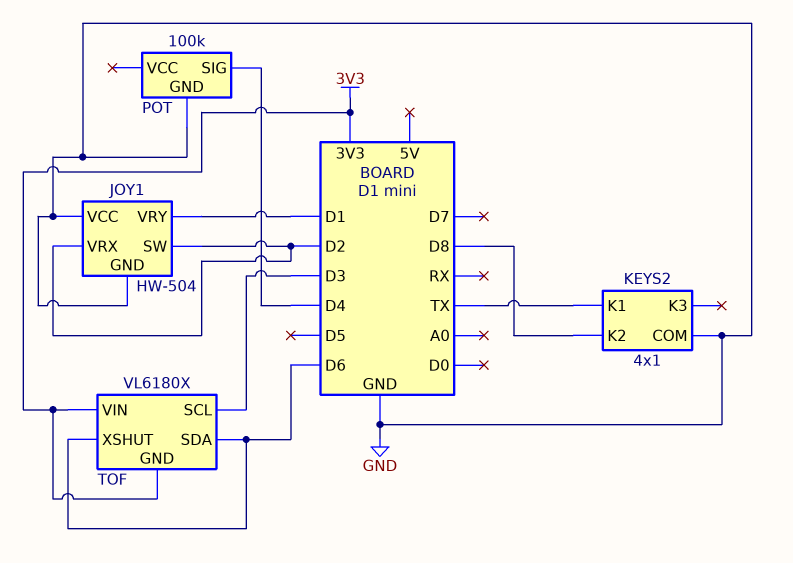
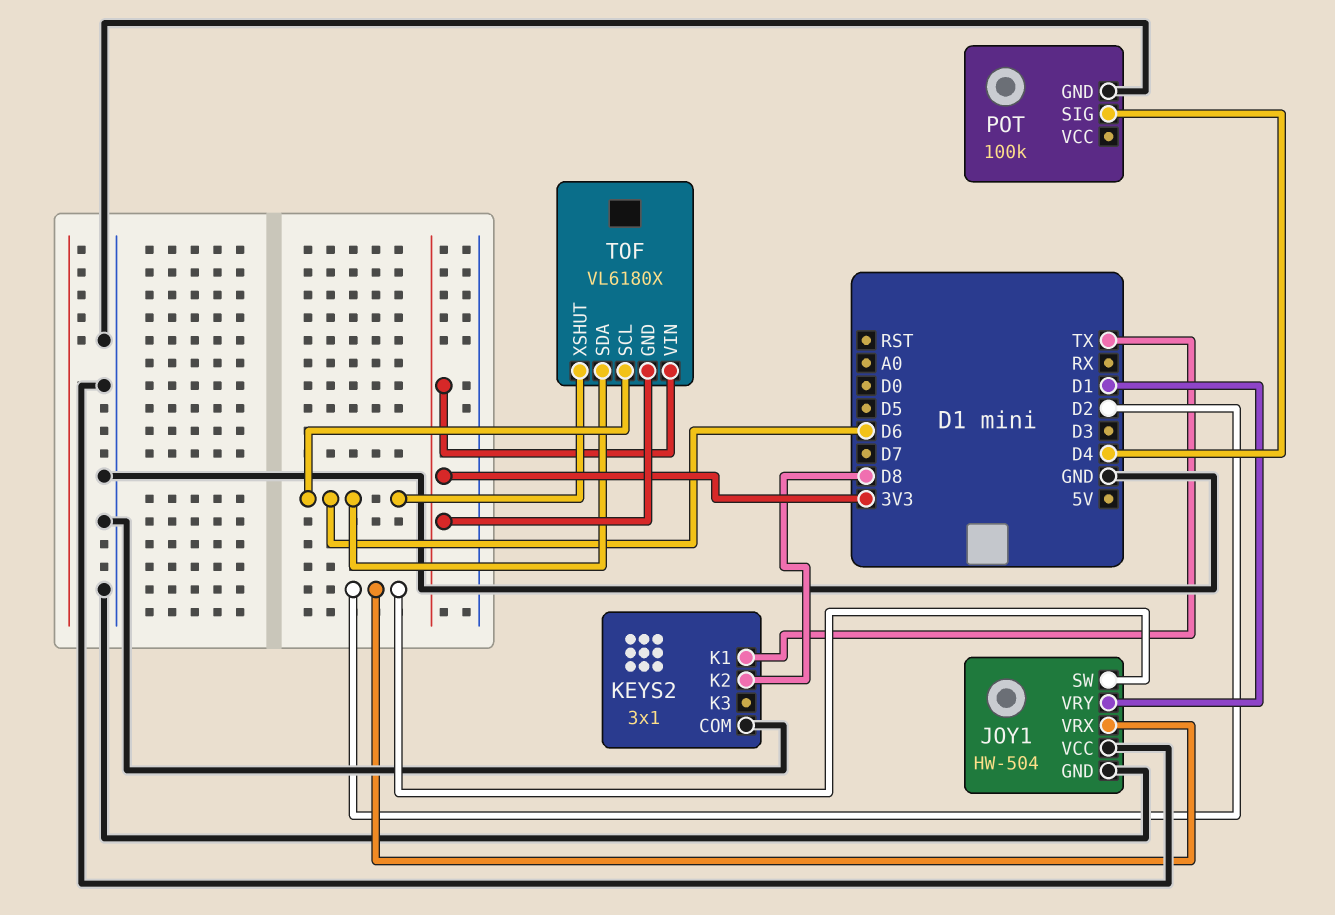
KEYS2: 4x1 -> 3x1
TOF pin SCL: D3 -> D6

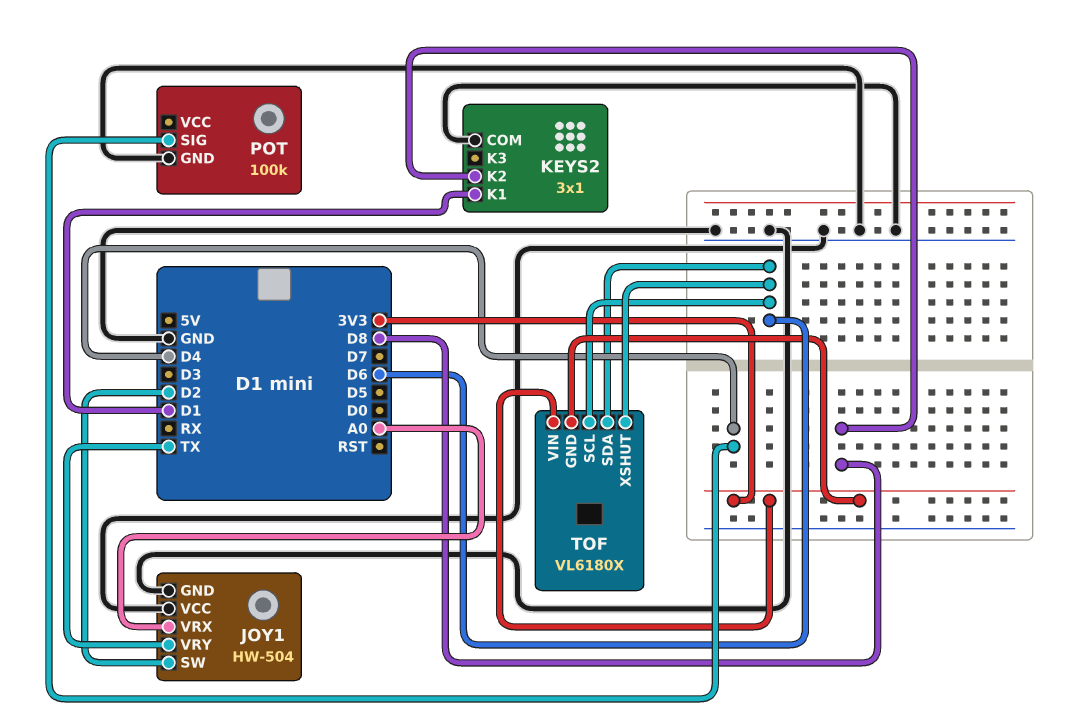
JOY1 pin VRX: D2 -> A0
JOY1 pin VRY: D1 -> TX
KEYS2 pin K1: TX -> D1

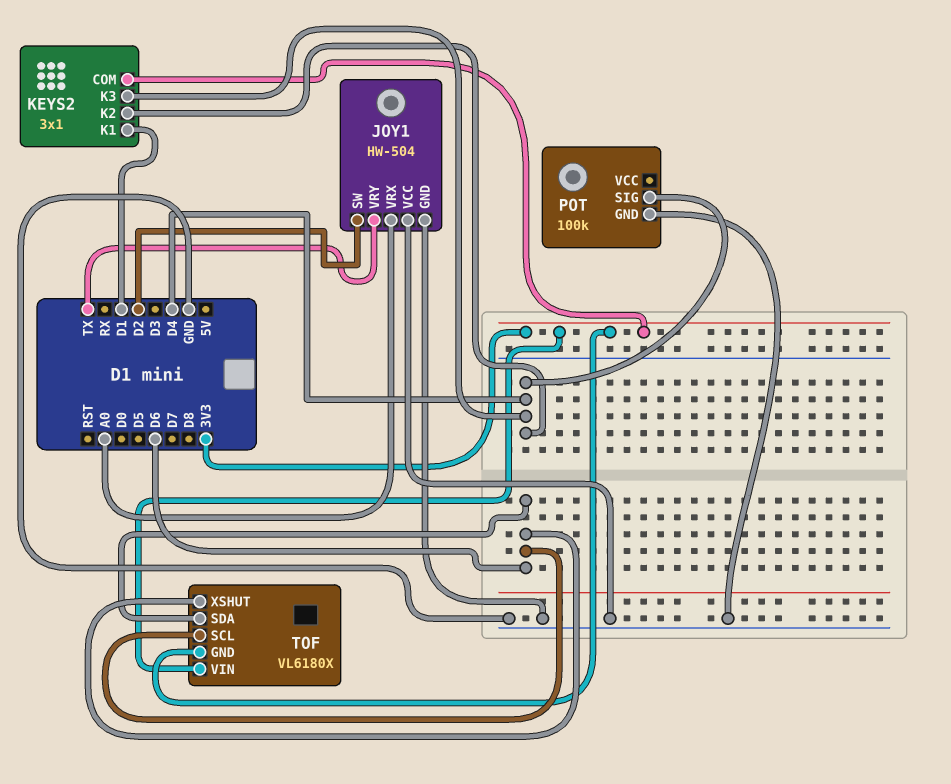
KEYS2 pin COM: GND -> 3V3
KEYS2 pin K2: D8 -> D4
KEYS2 pin K3: none -> D4

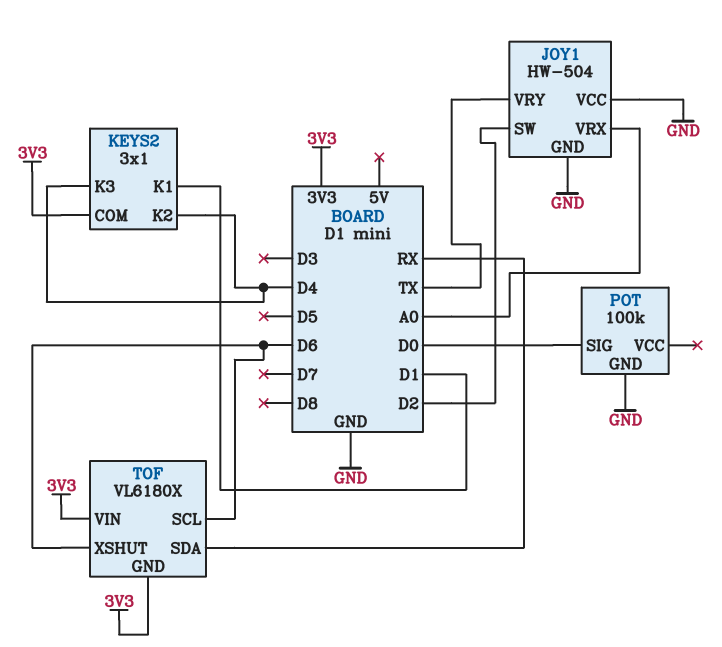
POT pin SIG: D4 -> D0
TOF pin SDA: D6 -> RX

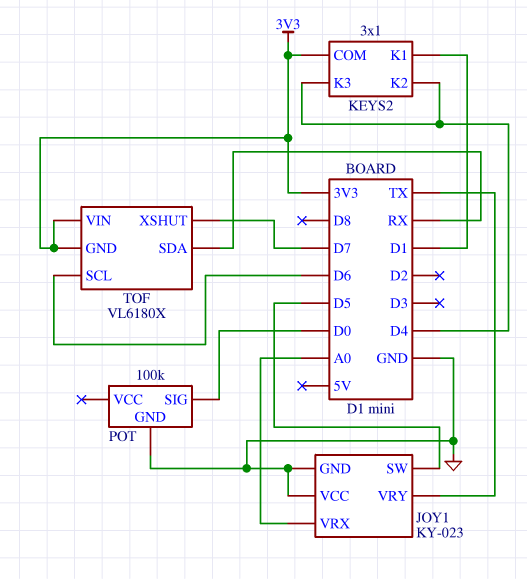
JOY1: HW-504 -> KY-023
JOY1 pin SW: D2 -> D5
TOF pin XSHUT: D6 -> D7

